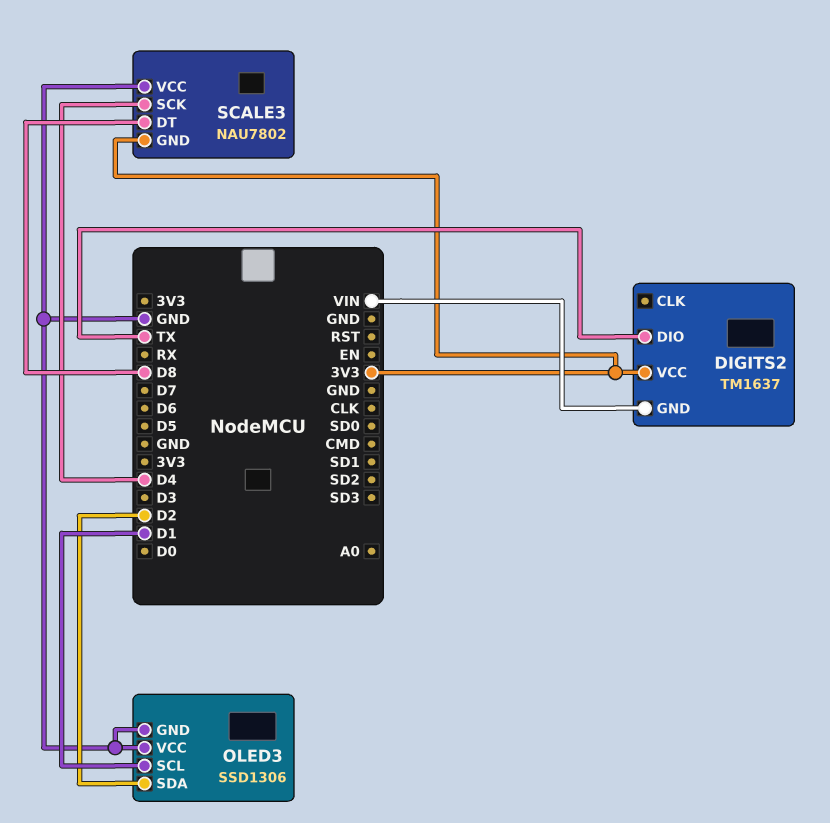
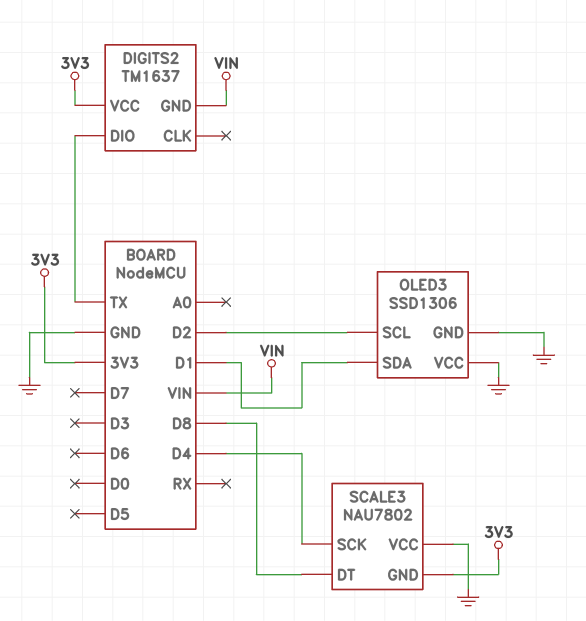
OLED3 pin SCL: D1 -> D2
OLED3 pin SDA: D2 -> D1

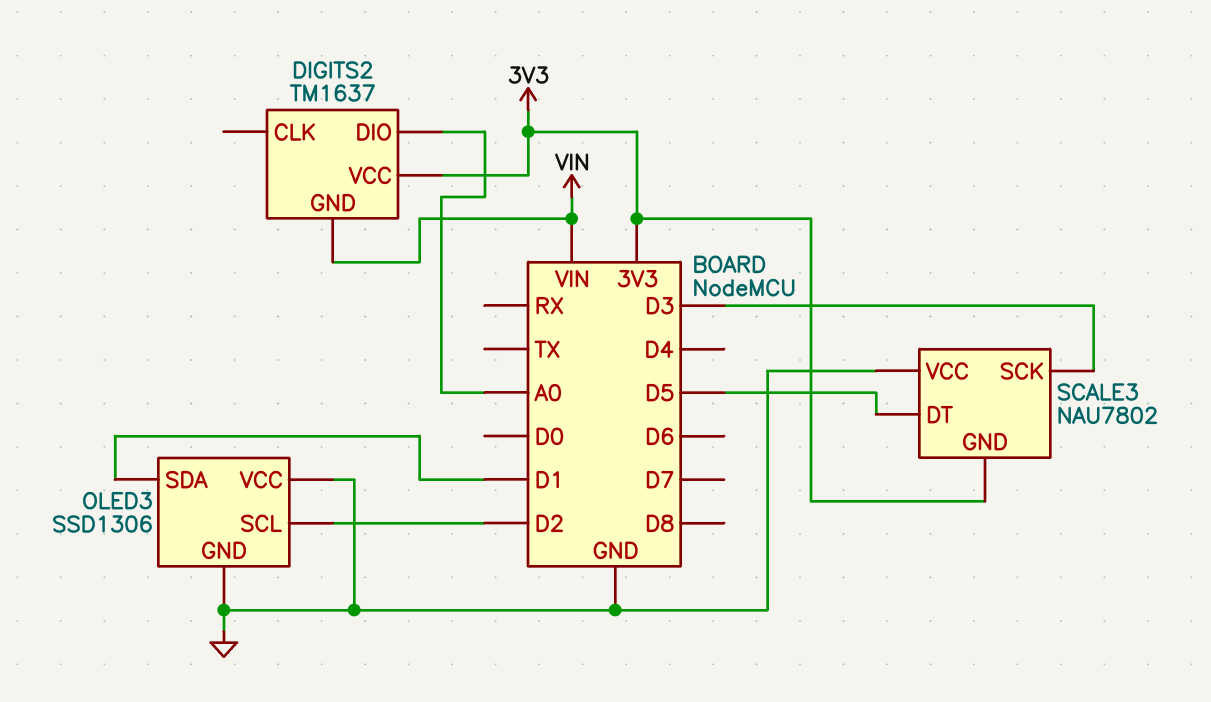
DIGITS2 pin DIO: TX -> A0
SCALE3 pin DT: D8 -> D5
SCALE3 pin SCK: D4 -> D3

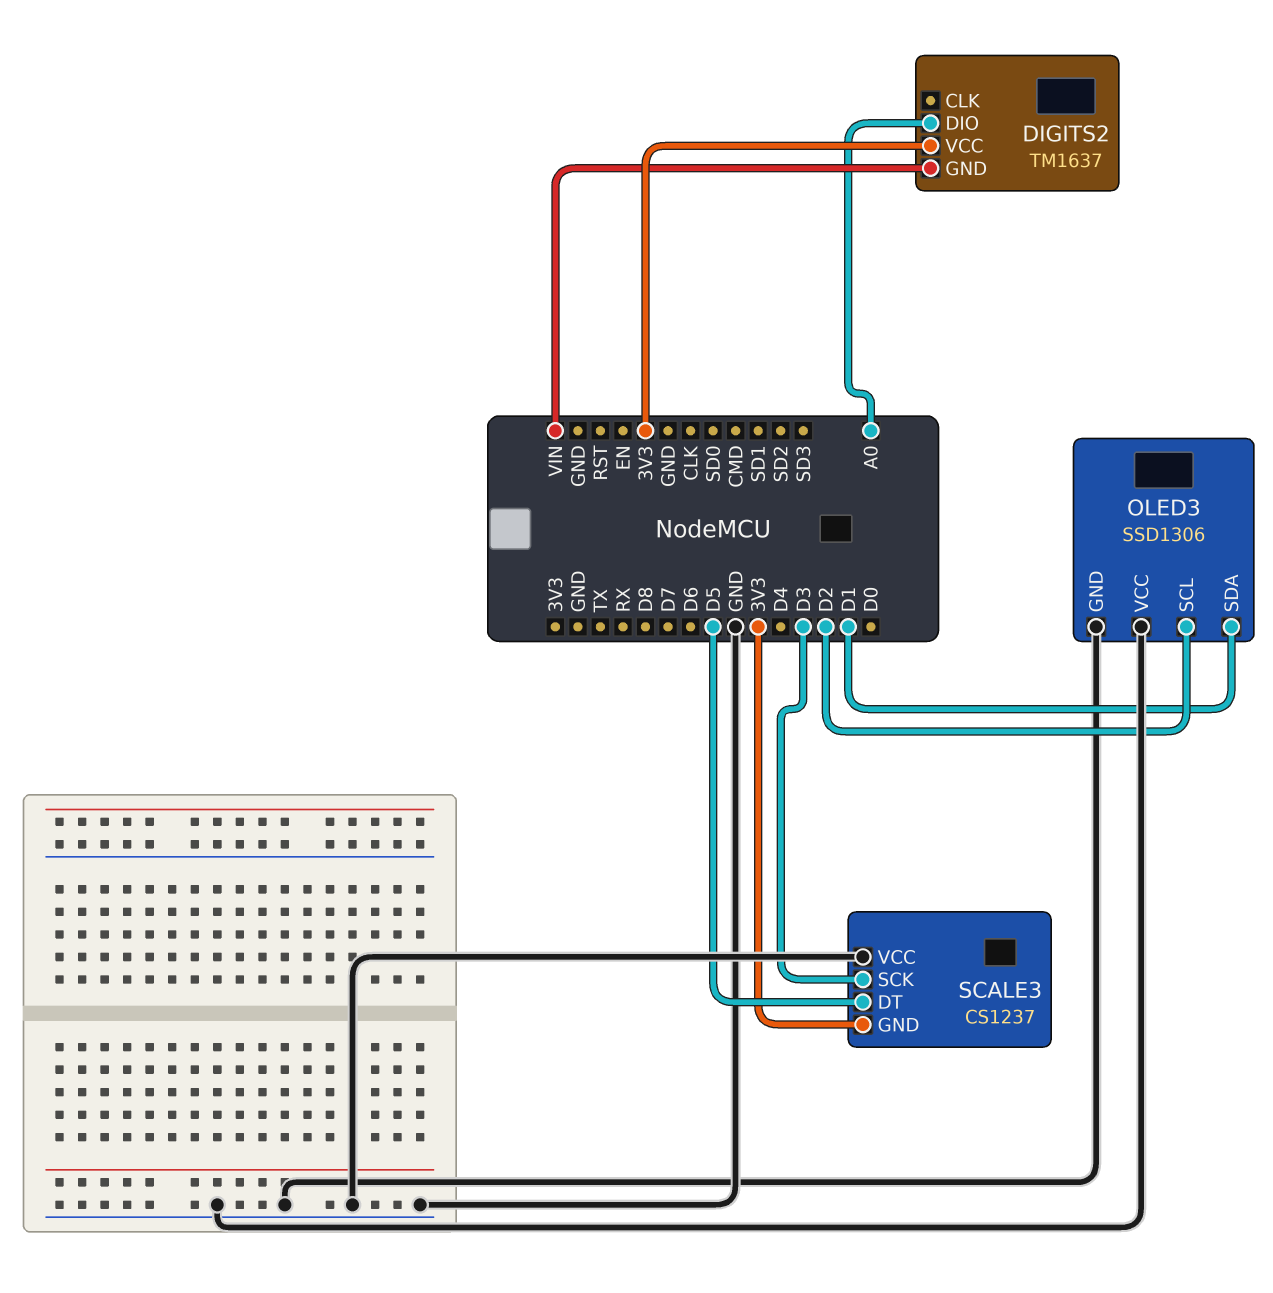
SCALE3: NAU7802 -> CS1237

